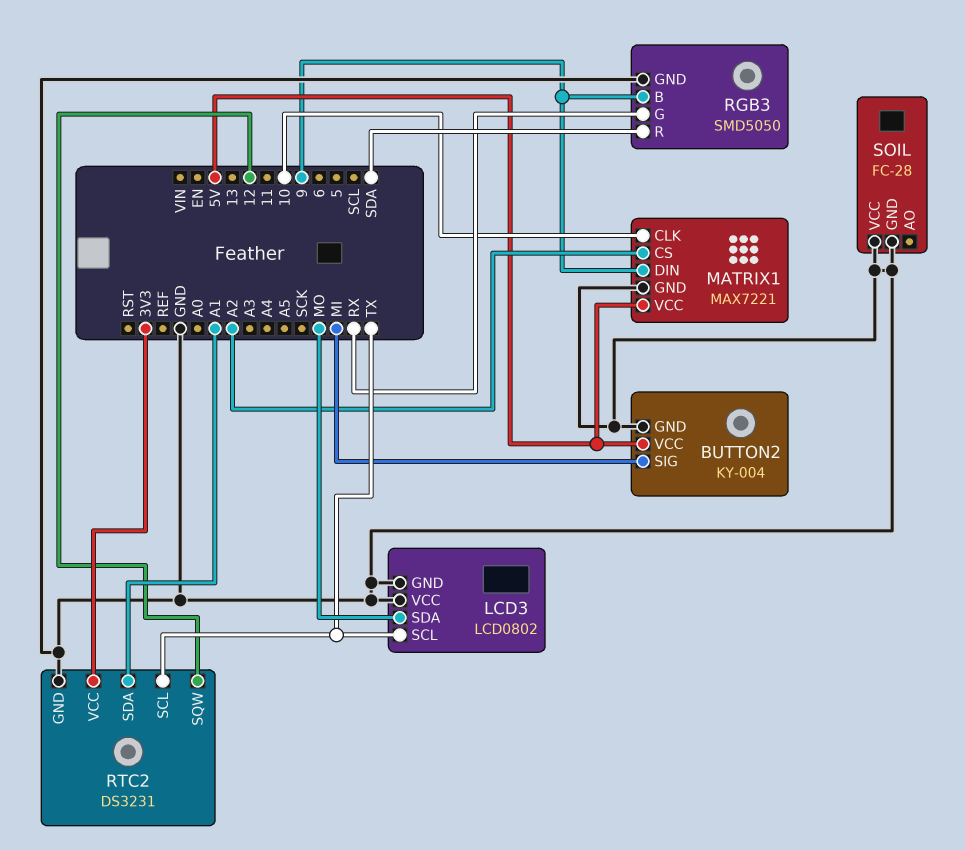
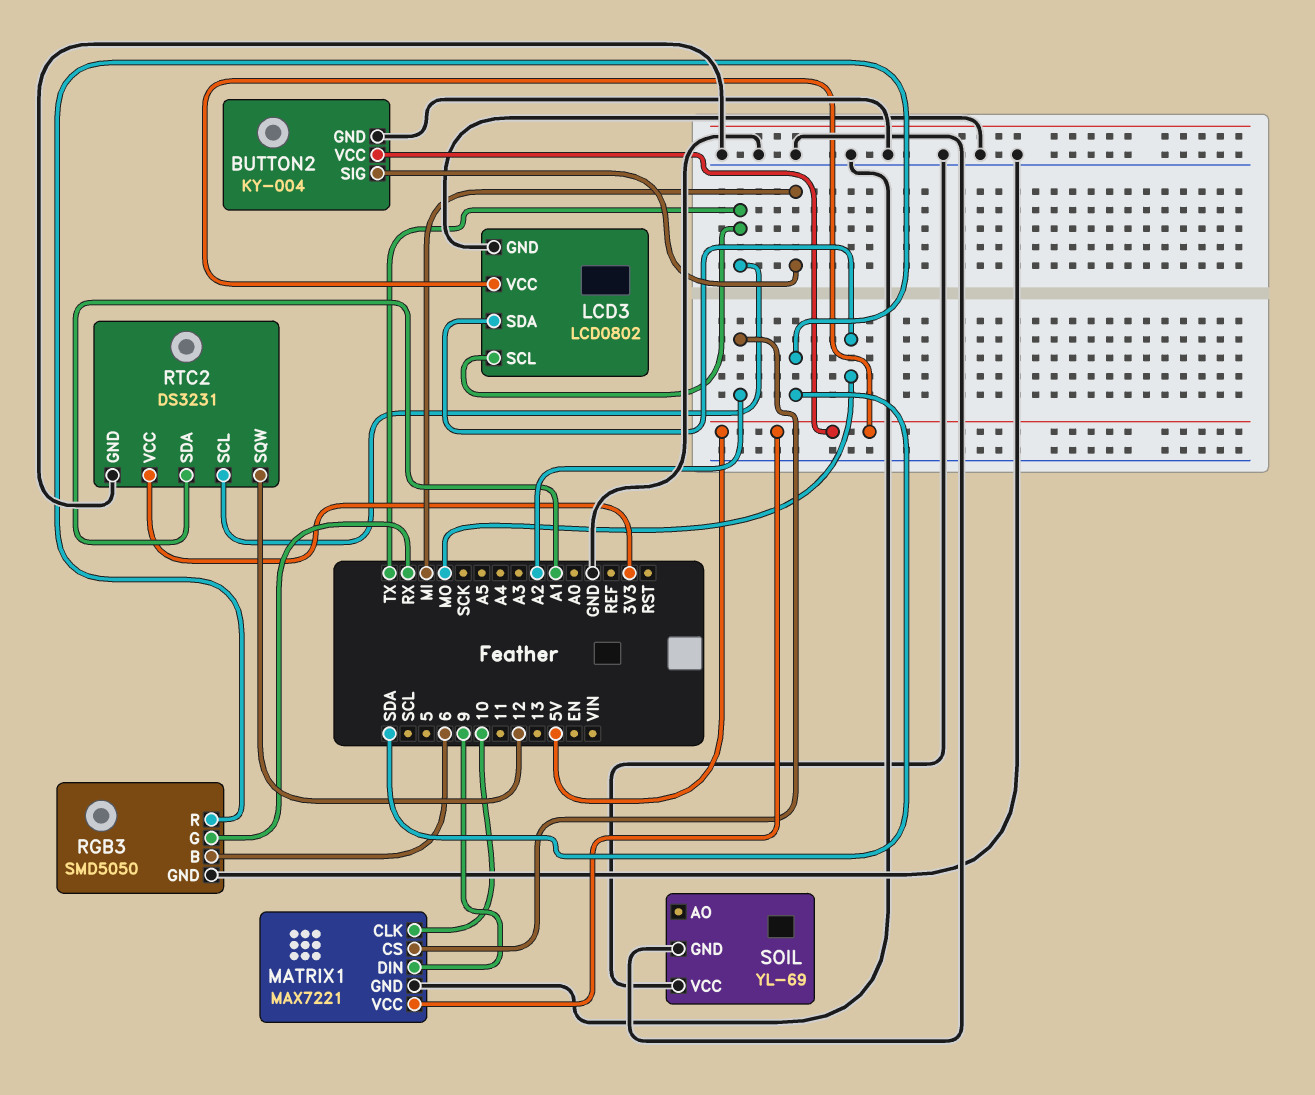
LCD3 pin VCC: GND -> 5V
RGB3 pin B: 9 -> 6
SOIL: FC-28 -> YL-69

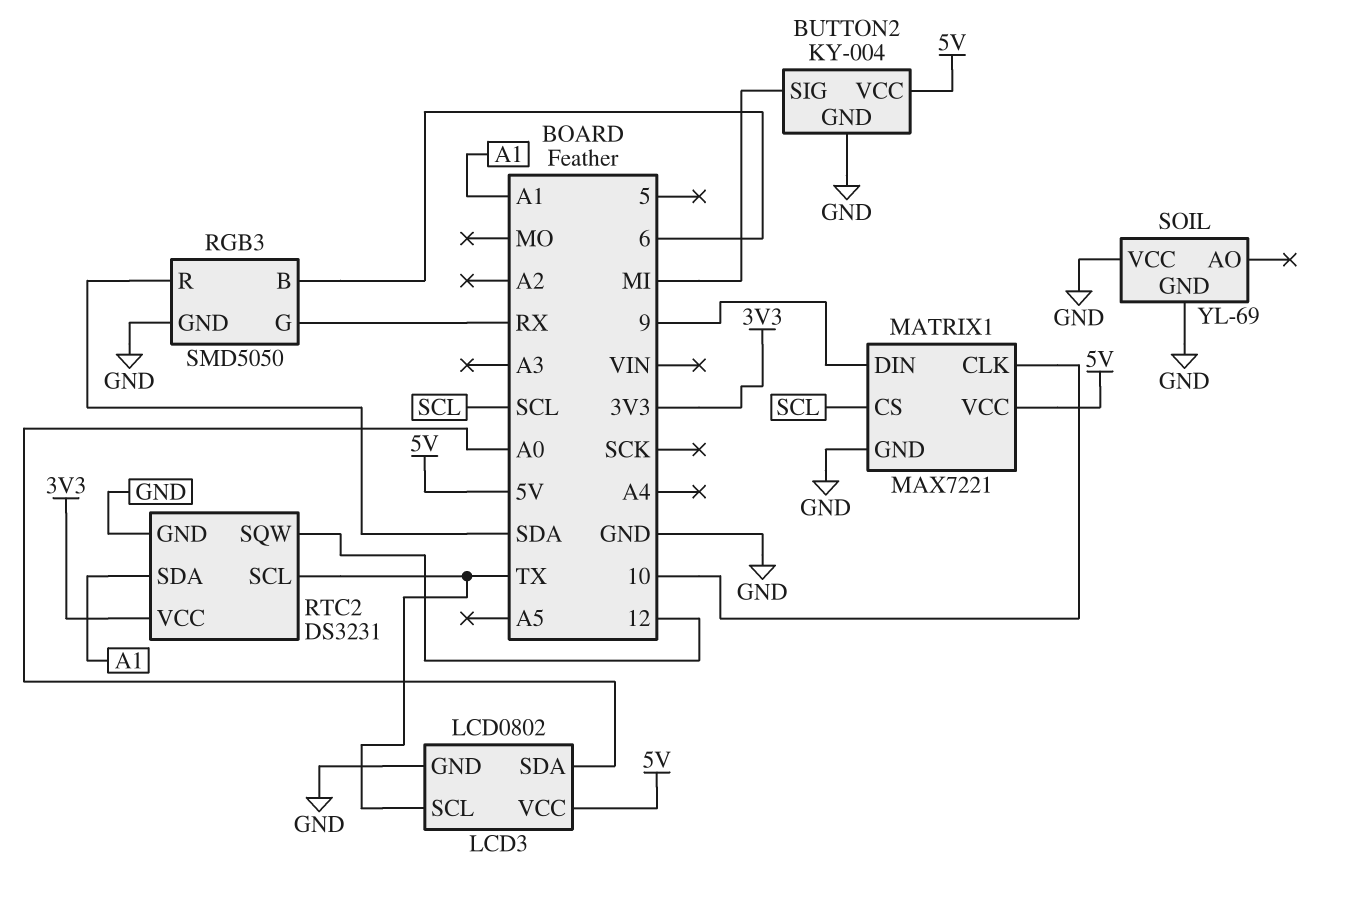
LCD3 pin SDA: MO -> A0
MATRIX1 pin CS: A2 -> SCL

